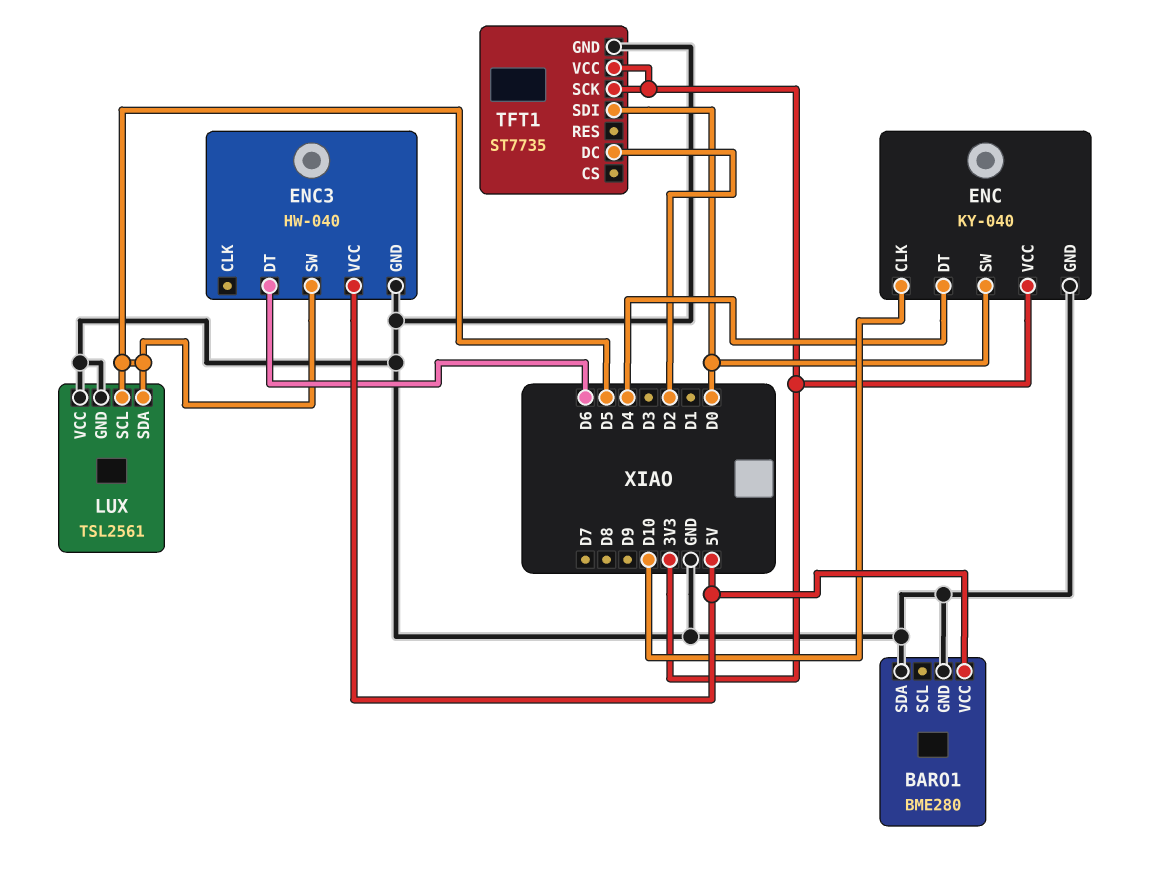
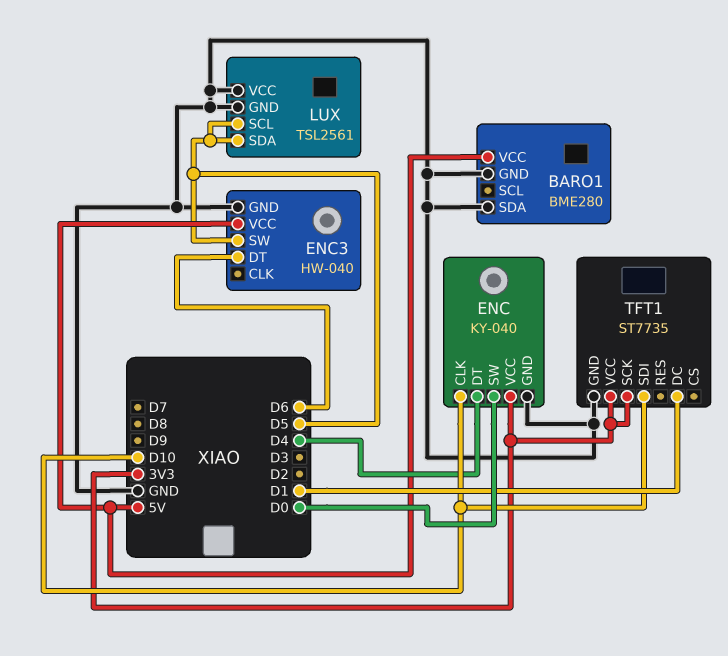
TFT1 pin DC: D2 -> D1
TFT1 pin SDI: D0 -> D10

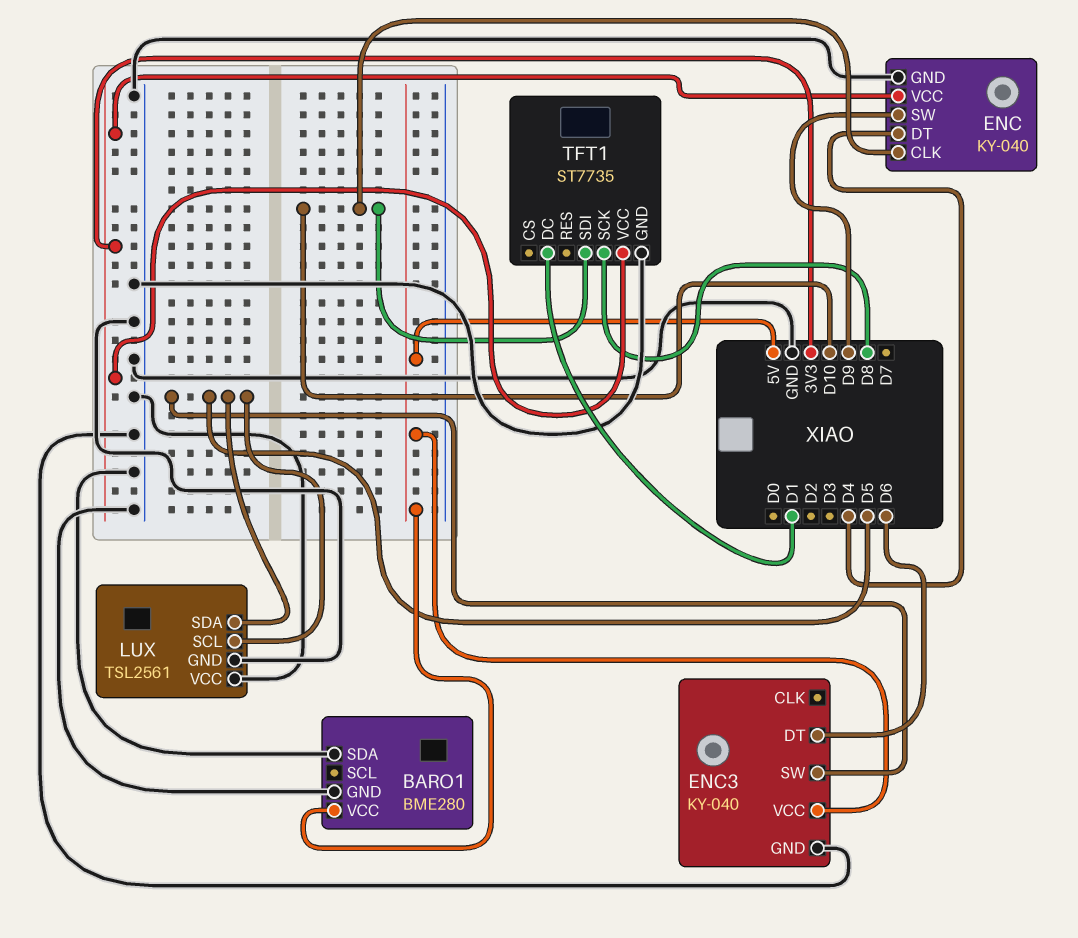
ENC pin SW: D0 -> D9
ENC3: HW-040 -> KY-040
TFT1 pin SCK: 3V3 -> D8

